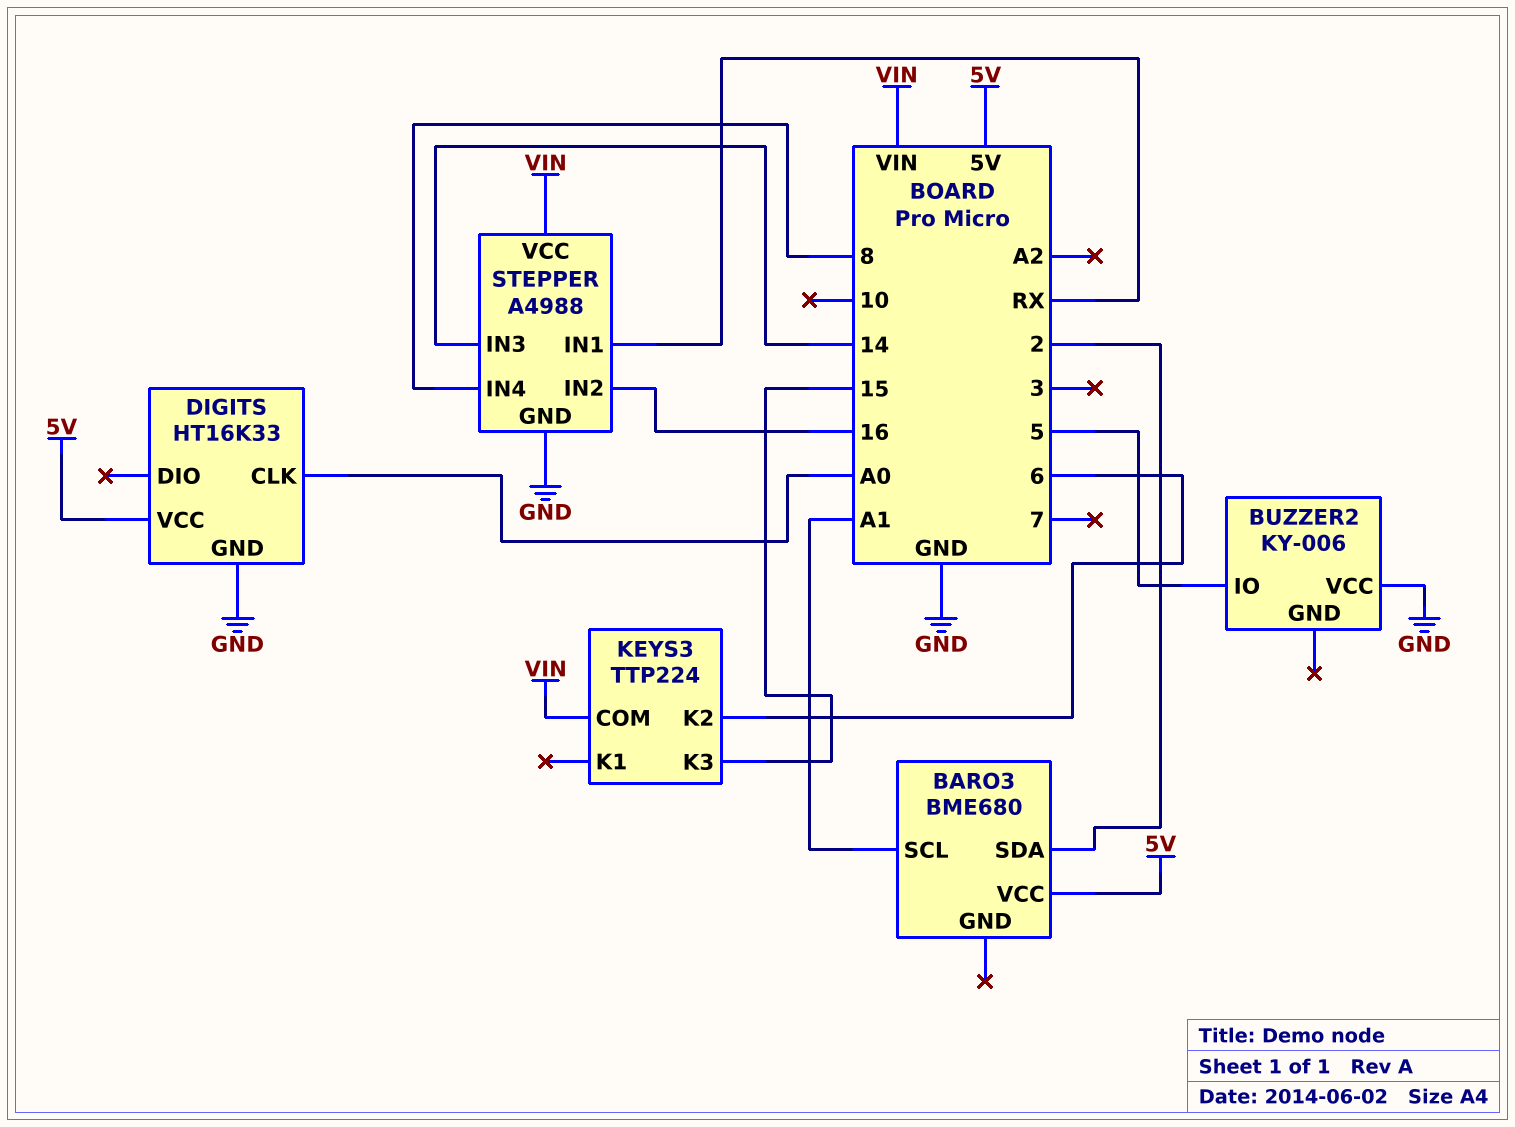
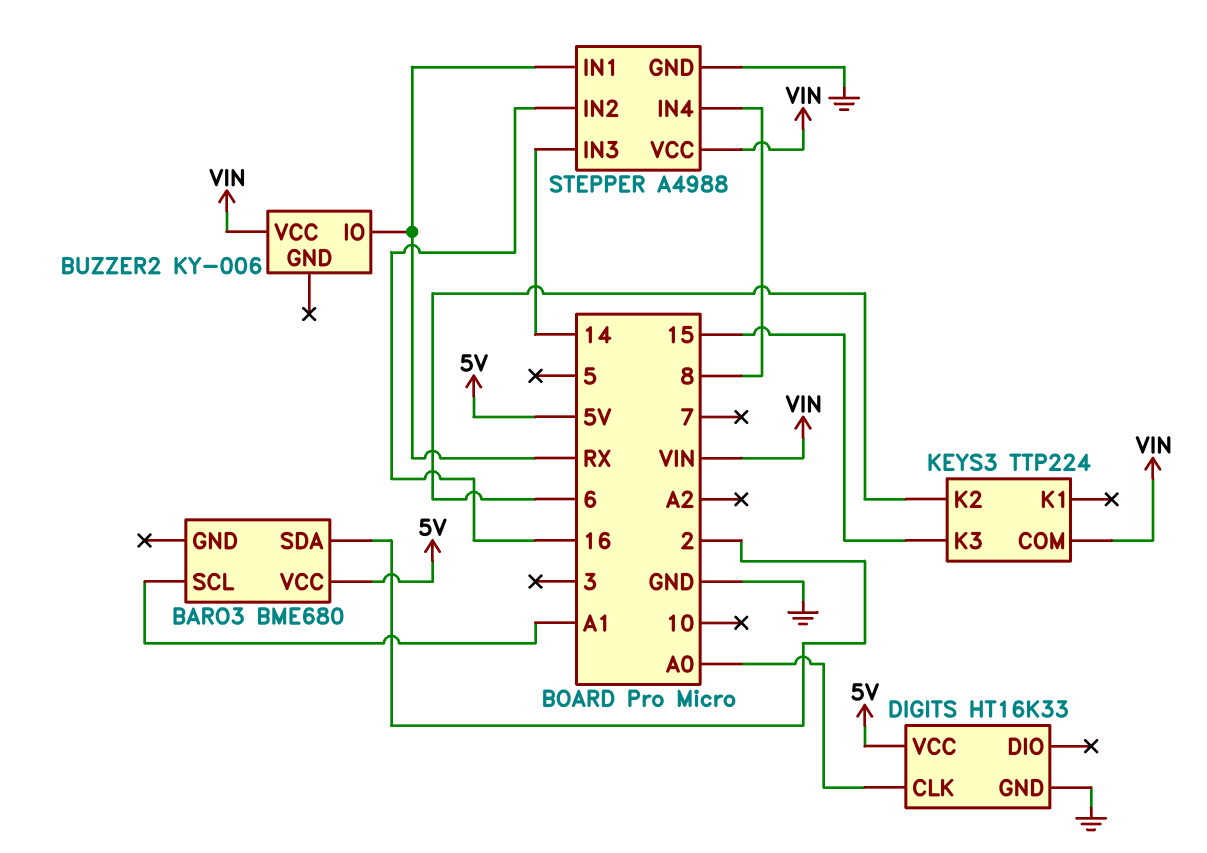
BUZZER2 pin IO: 5 -> RX
BUZZER2 pin VCC: GND -> VIN

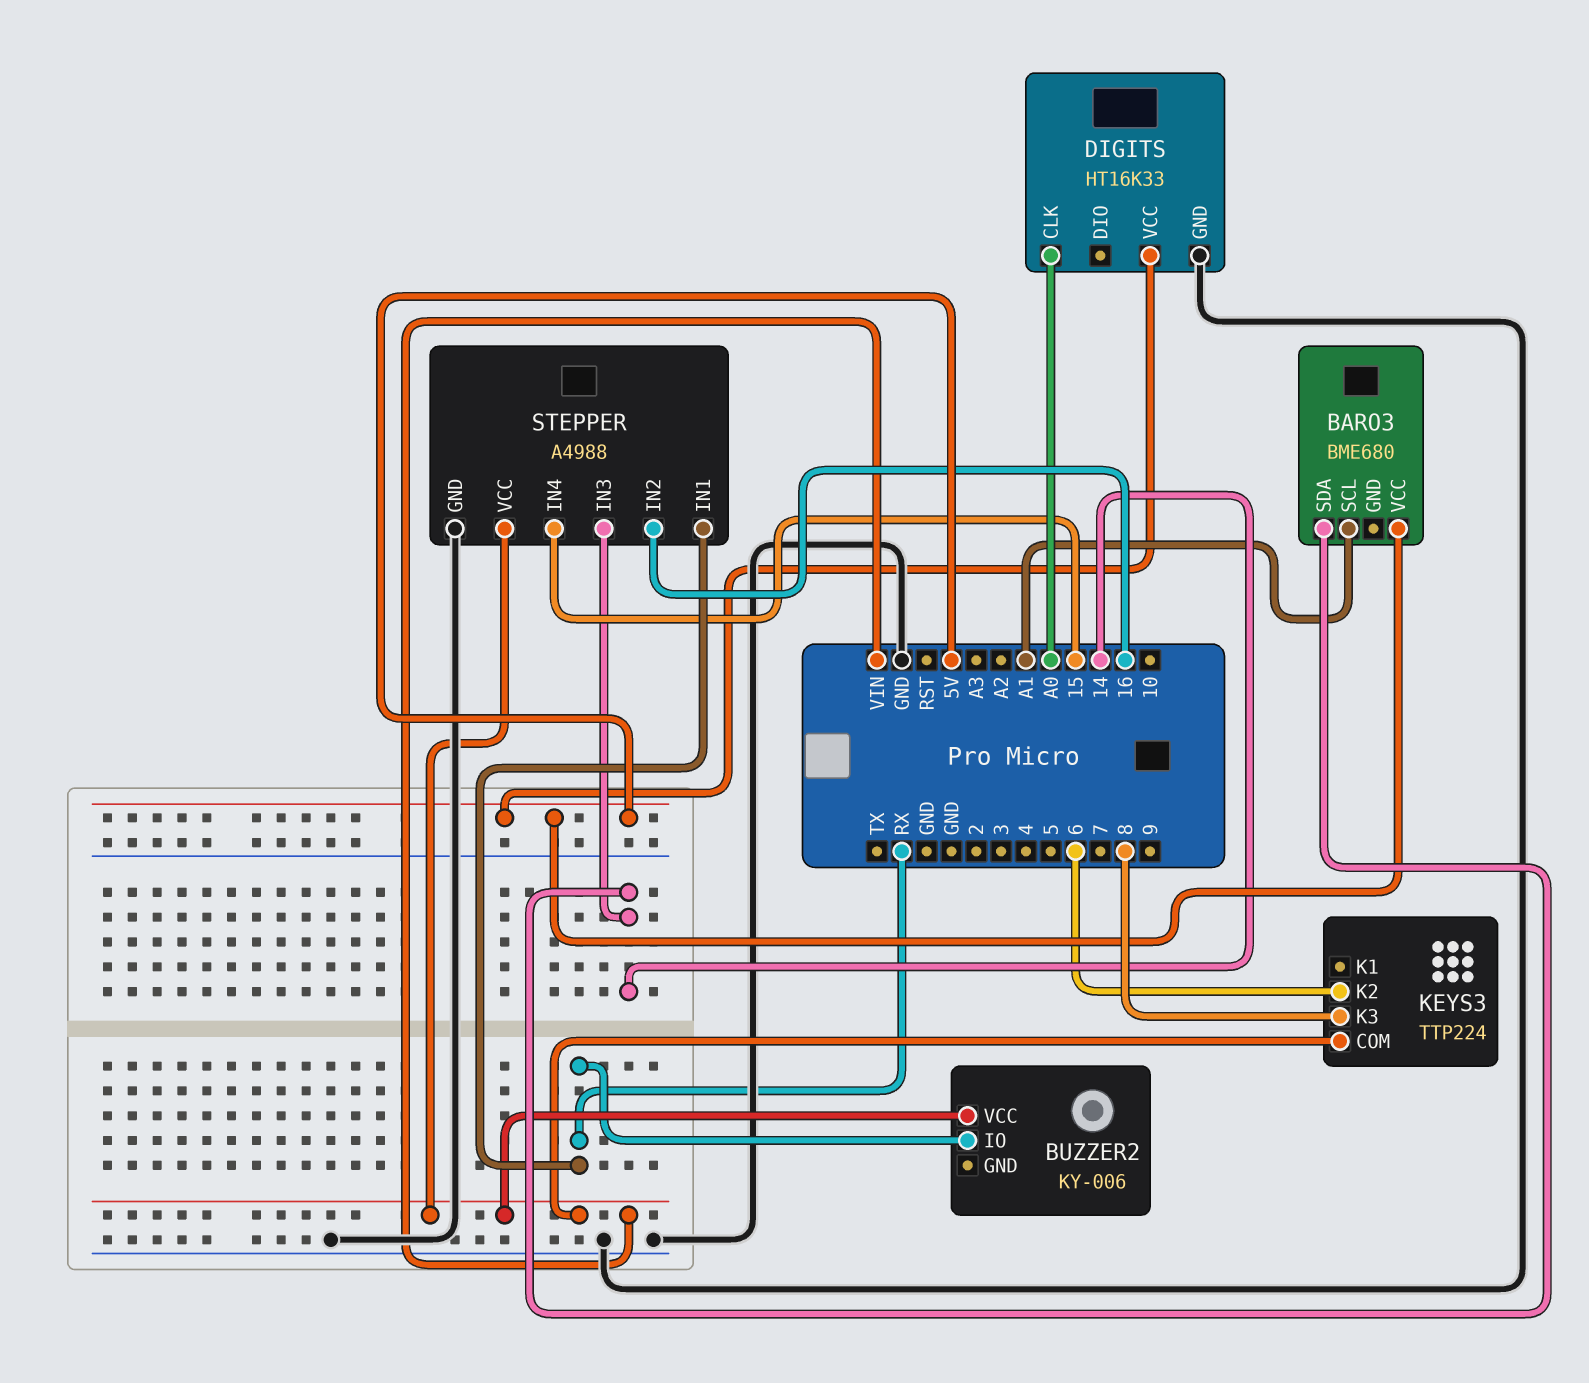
BARO3 pin SDA: 2 -> 14
KEYS3 pin K3: 15 -> 8
STEPPER pin IN4: 8 -> 15

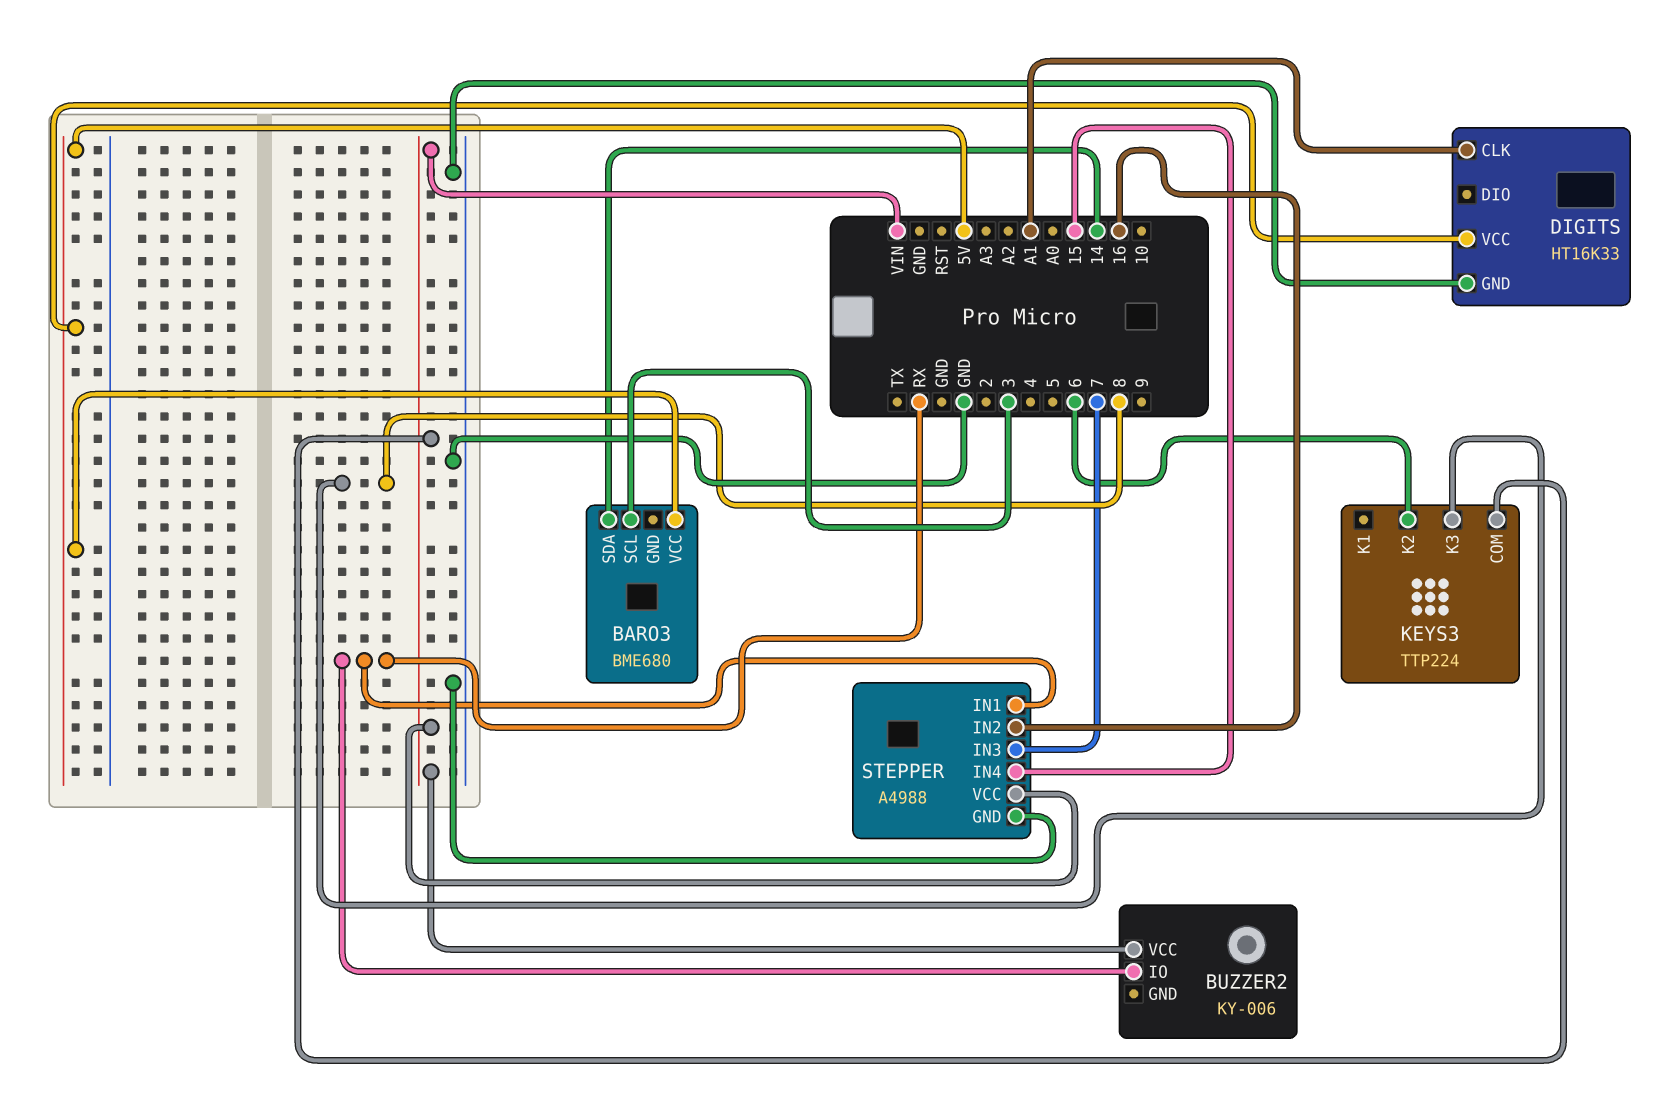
BARO3 pin SCL: A1 -> 3
DIGITS pin CLK: A0 -> A1
STEPPER pin IN3: 14 -> 7

